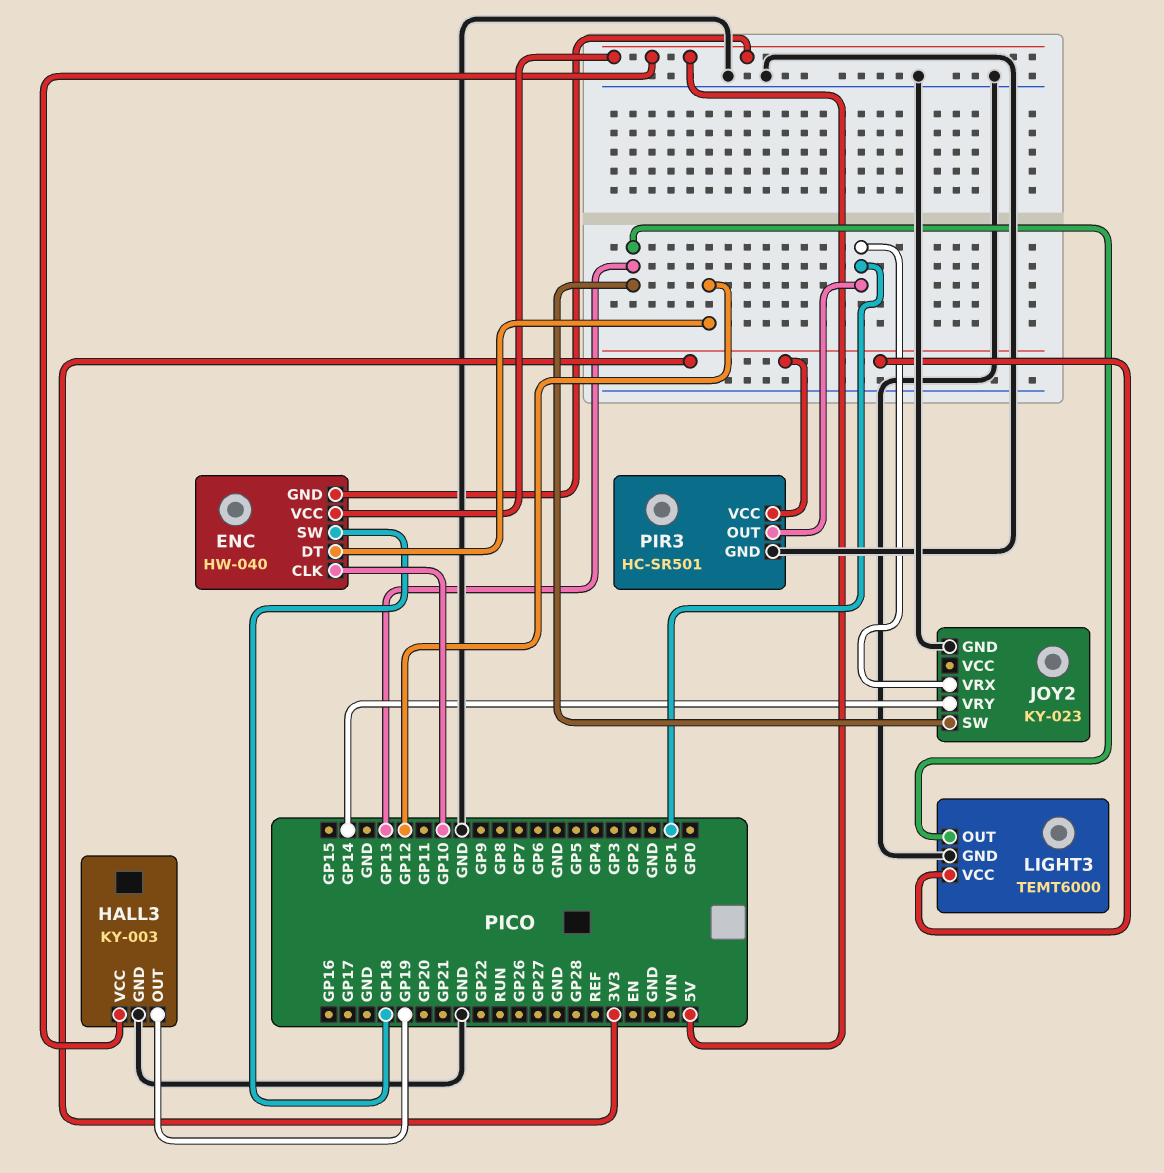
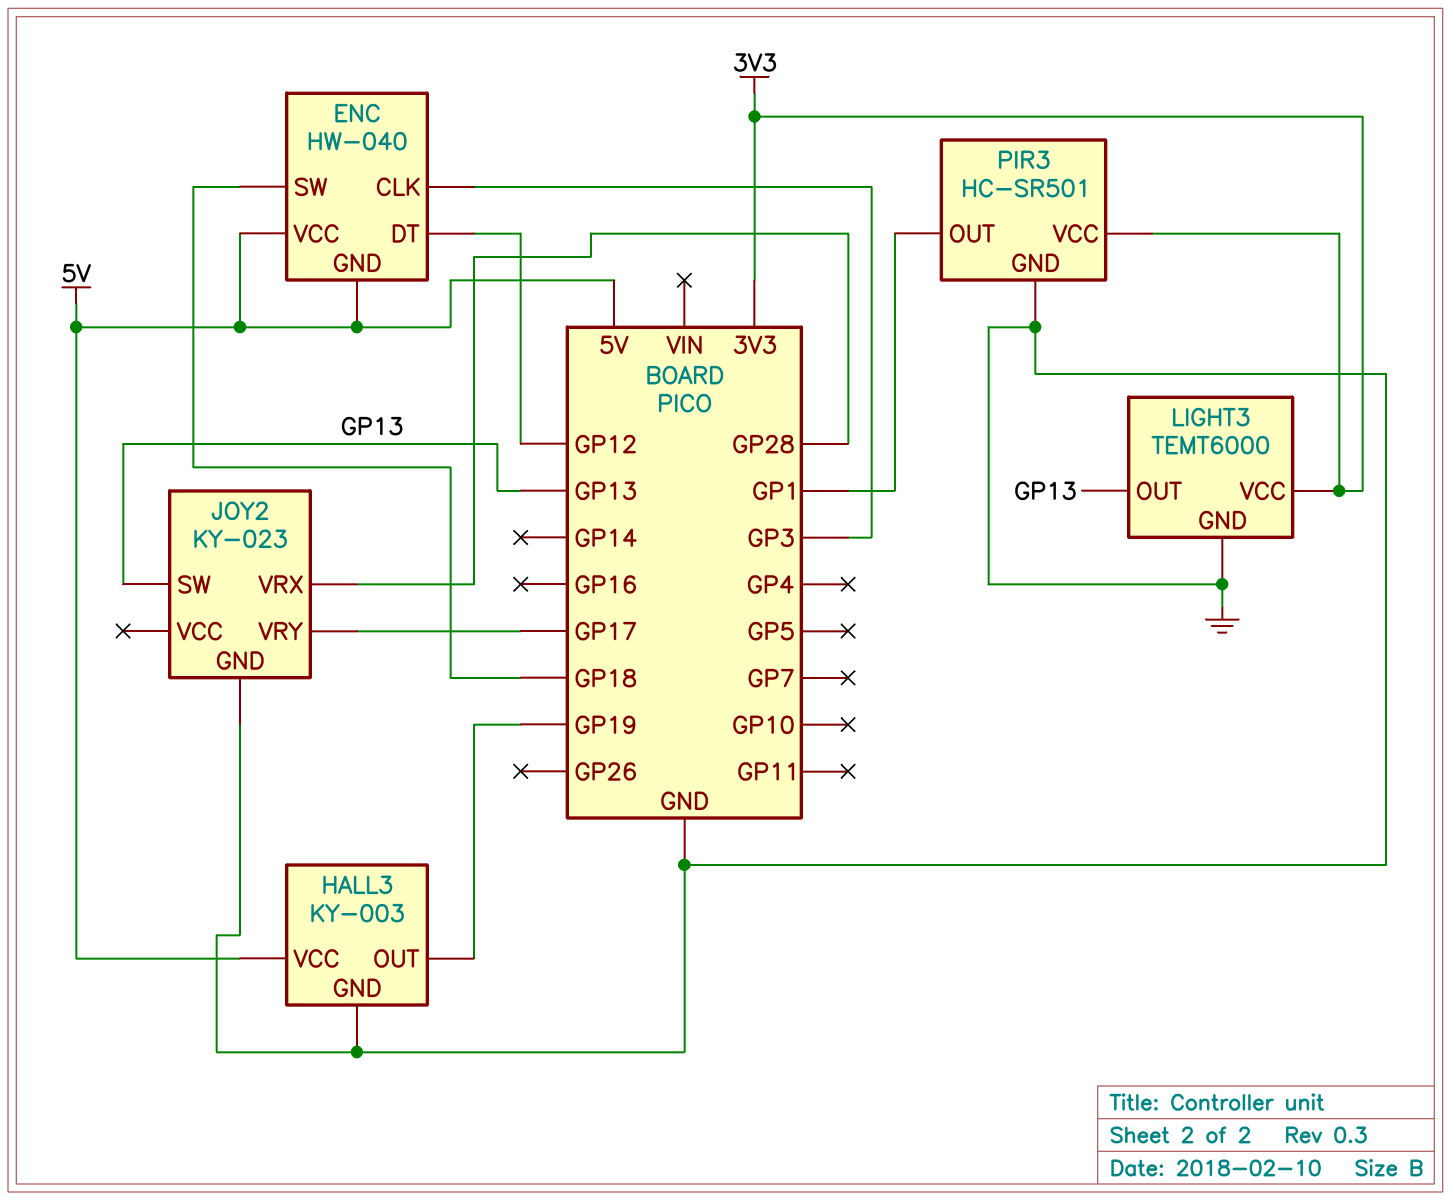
ENC pin CLK: GP10 -> GP3
JOY2 pin VRX: GP1 -> GP28
JOY2 pin VRY: GP14 -> GP17

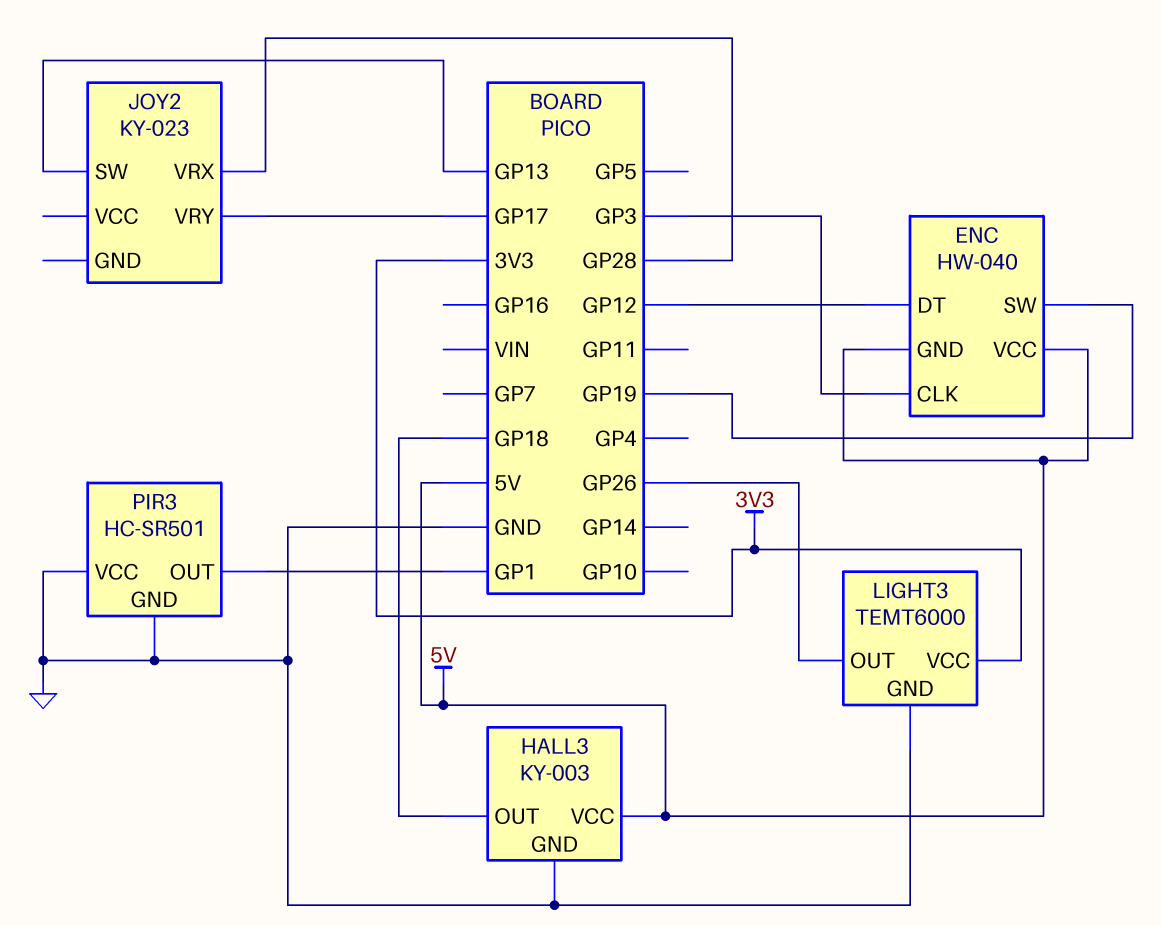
ENC pin SW: GP18 -> GP19
HALL3 pin OUT: GP19 -> GP18
JOY2 pin GND: GND -> none
LIGHT3 pin OUT: GP13 -> GP26
PIR3 pin VCC: 3V3 -> GND

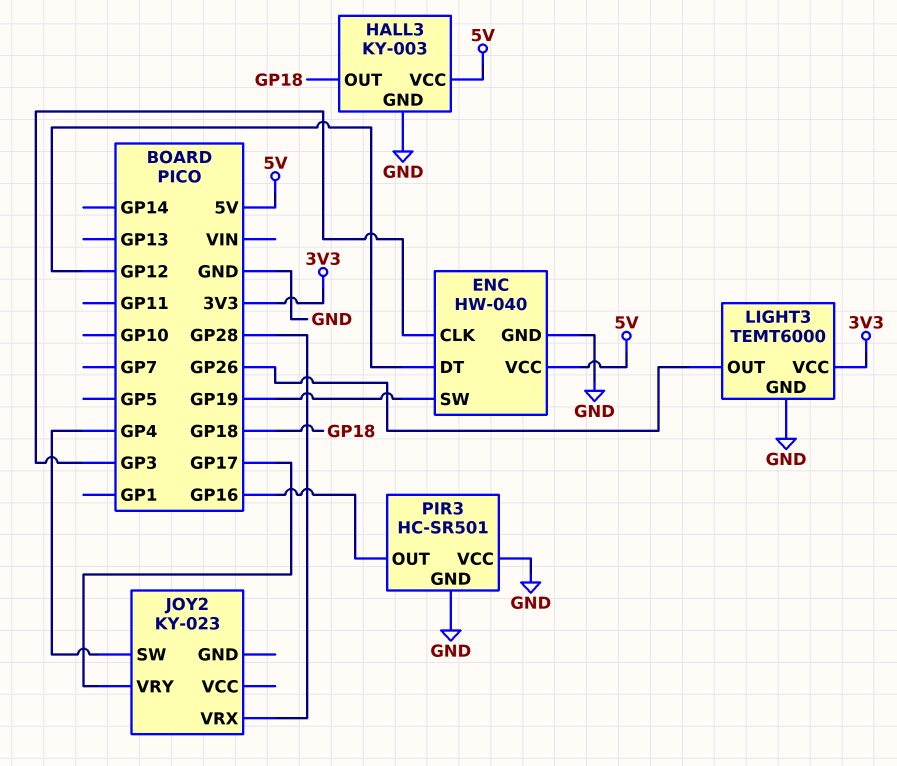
ENC pin GND: 5V -> GND
JOY2 pin SW: GP13 -> GP4
PIR3 pin OUT: GP1 -> GP16

